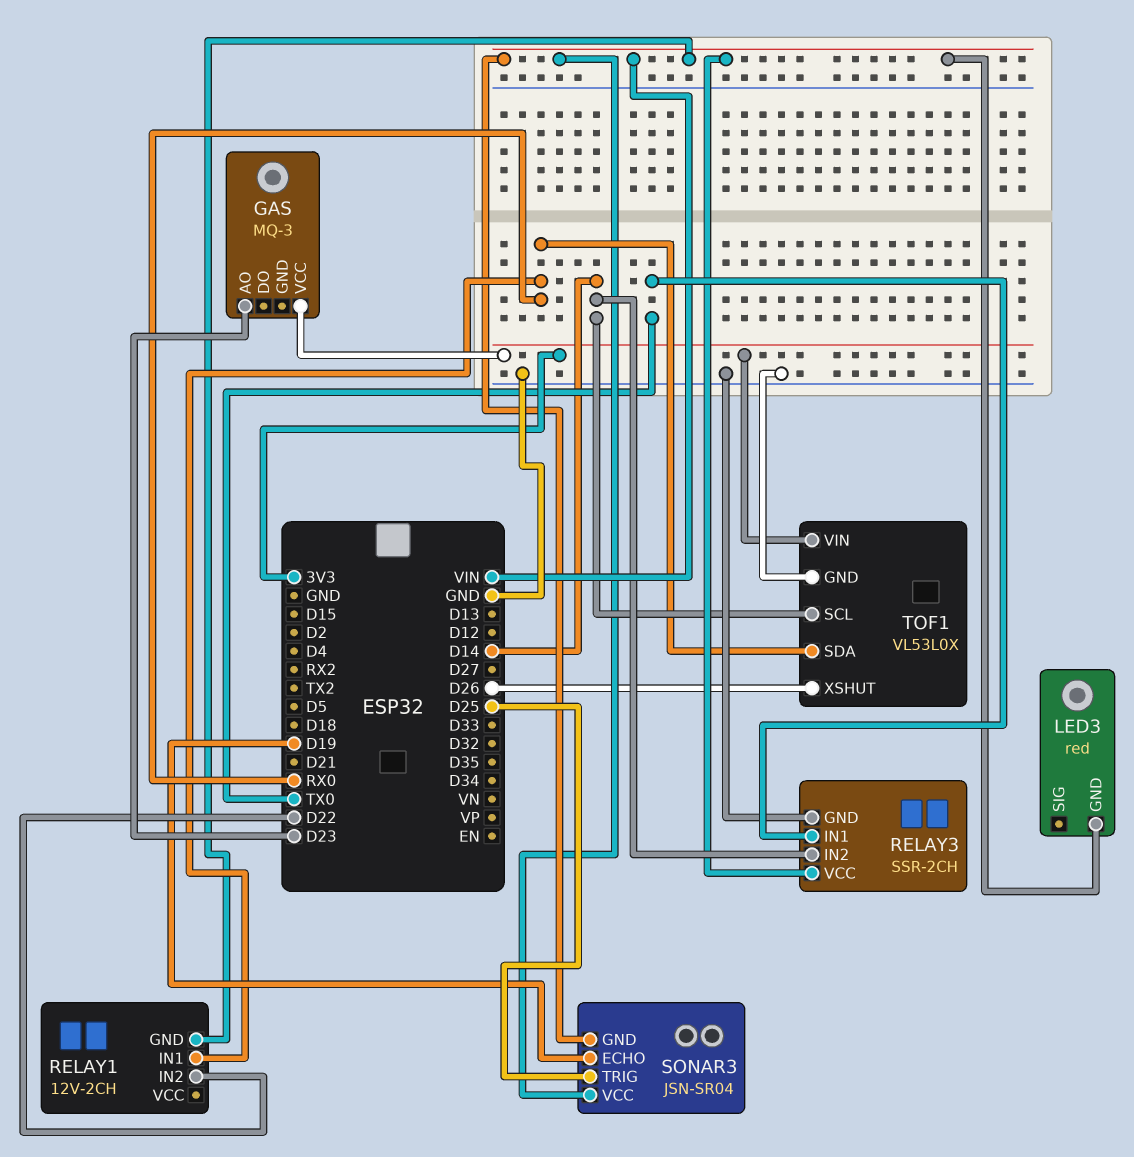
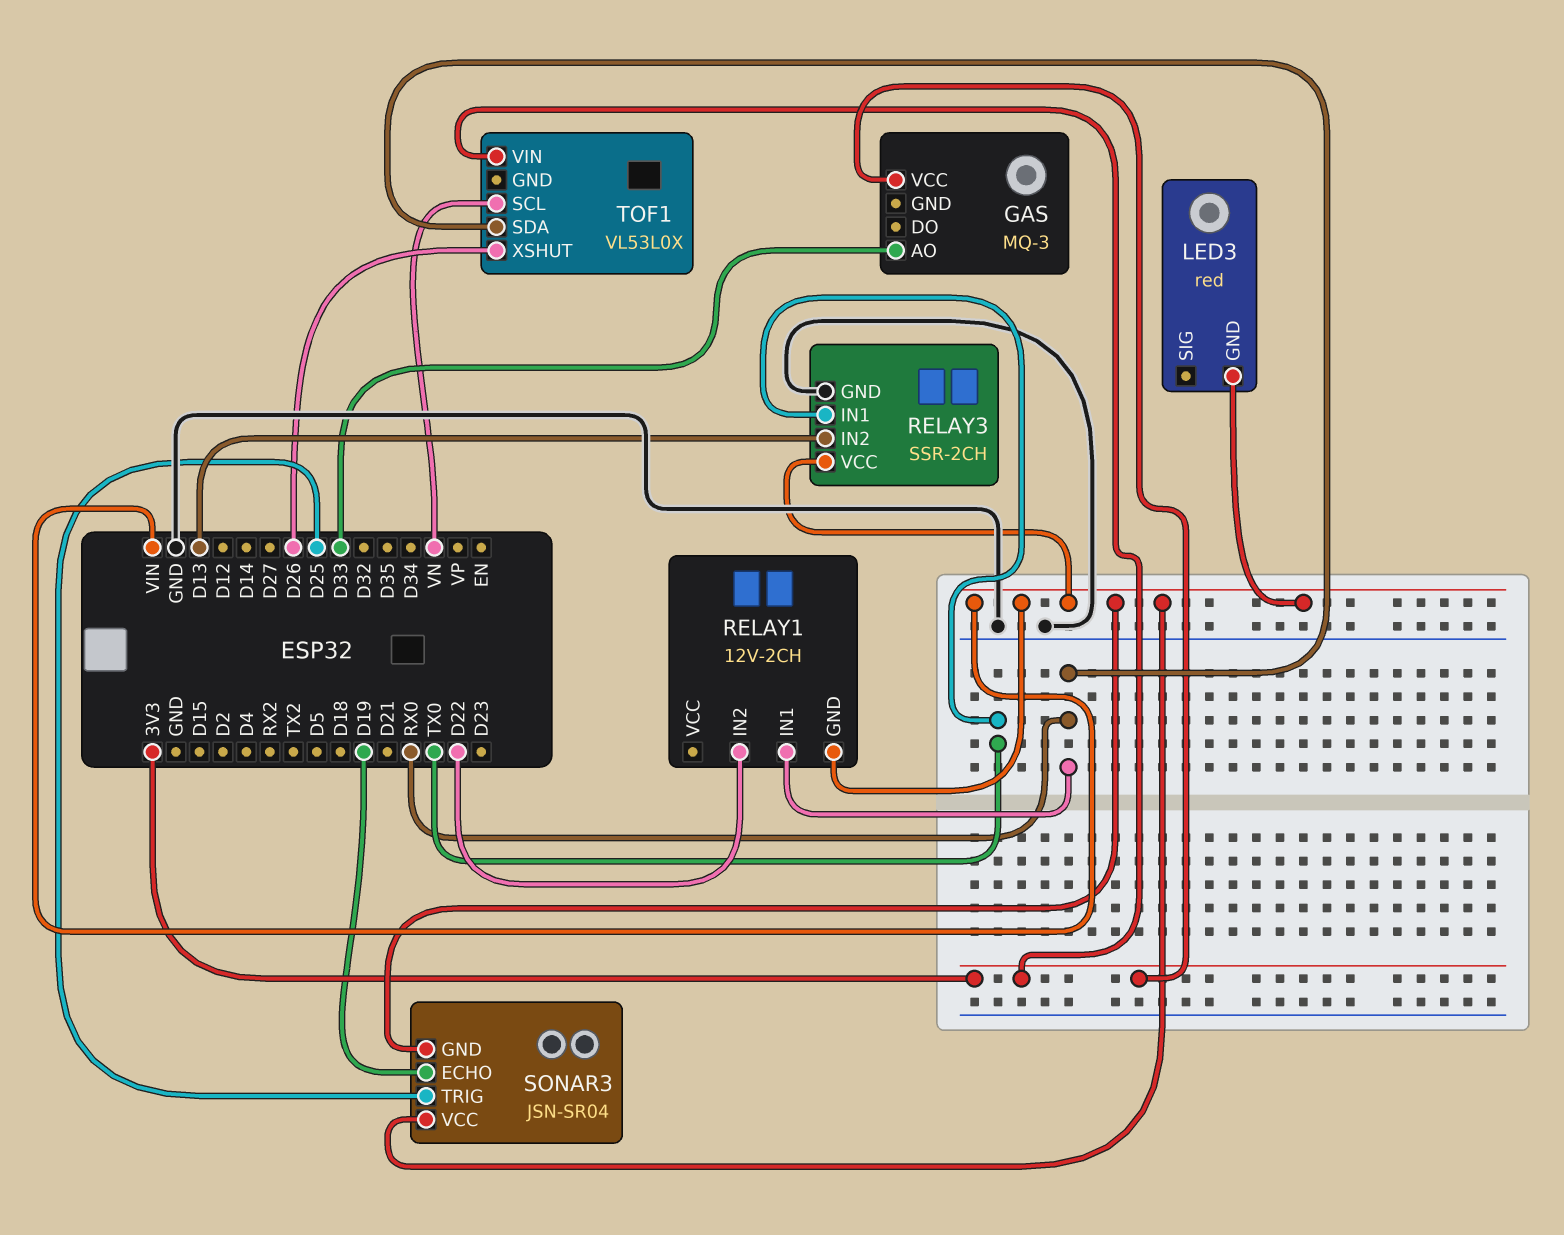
GAS pin AO: D23 -> D33
RELAY3 pin IN2: D14 -> D13
TOF1 pin GND: GND -> none
TOF1 pin SCL: D14 -> VN

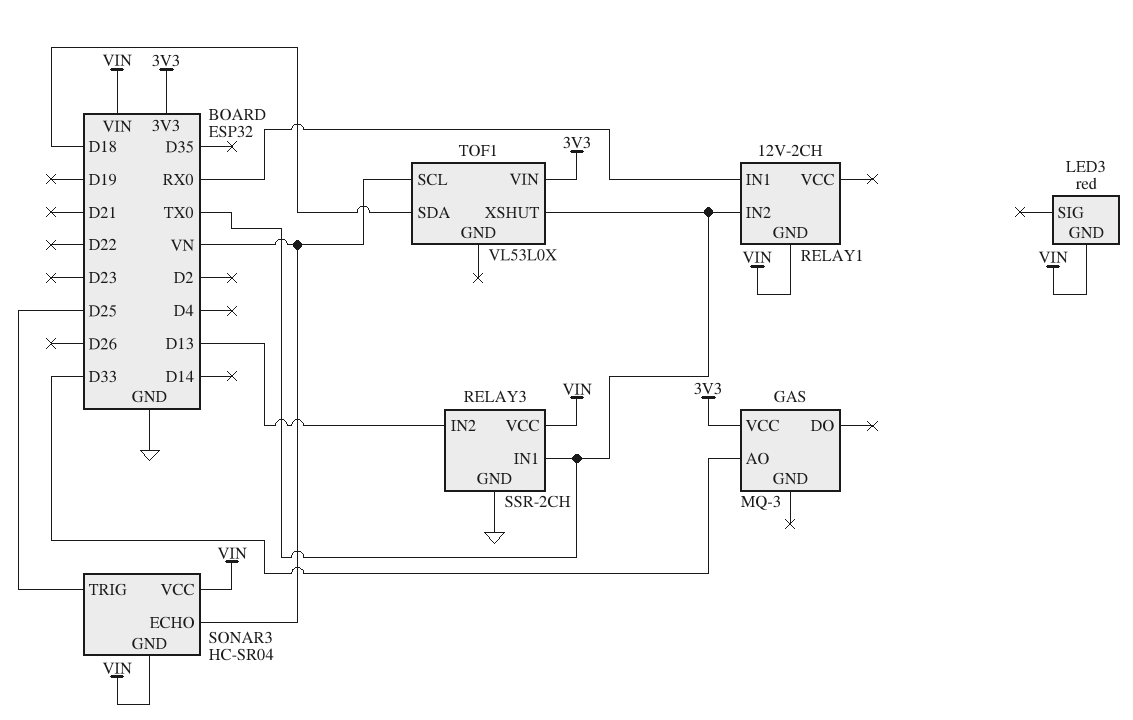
RELAY1 pin IN2: D22 -> TX0
SONAR3: JSN-SR04 -> HC-SR04
SONAR3 pin ECHO: D19 -> VN
TOF1 pin SDA: RX0 -> D18
TOF1 pin XSHUT: D26 -> TX0

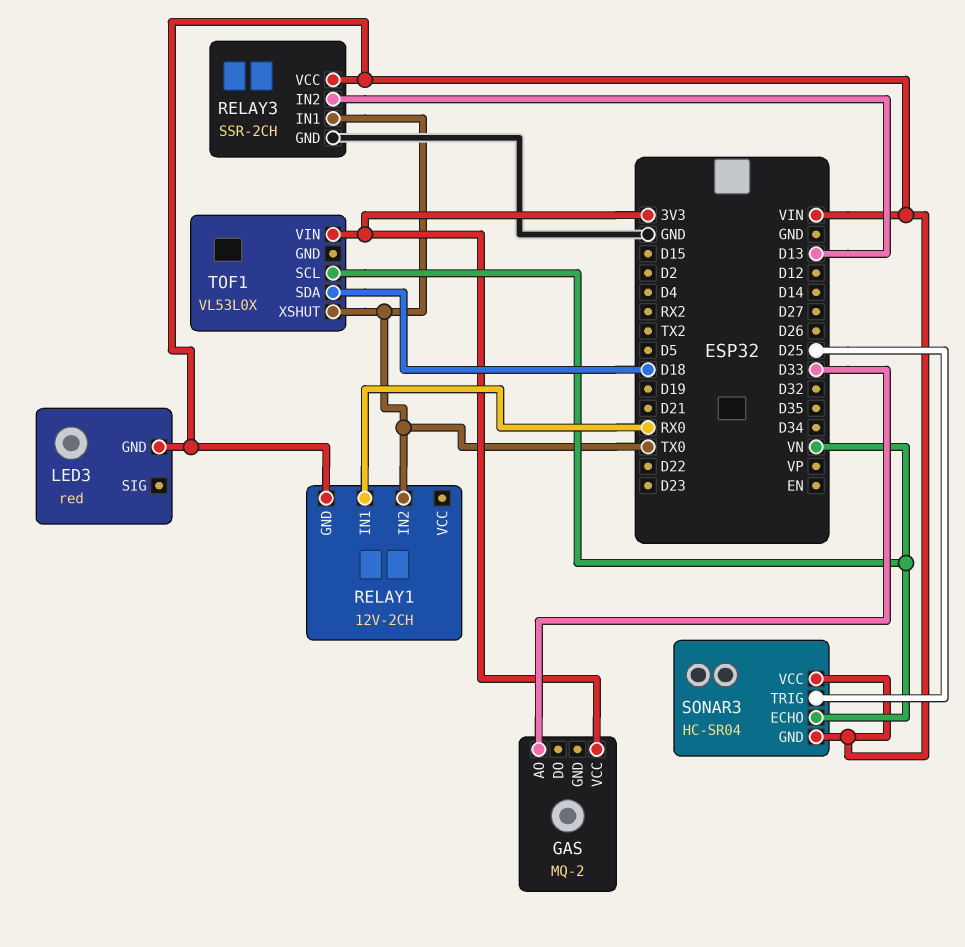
GAS: MQ-3 -> MQ-2

